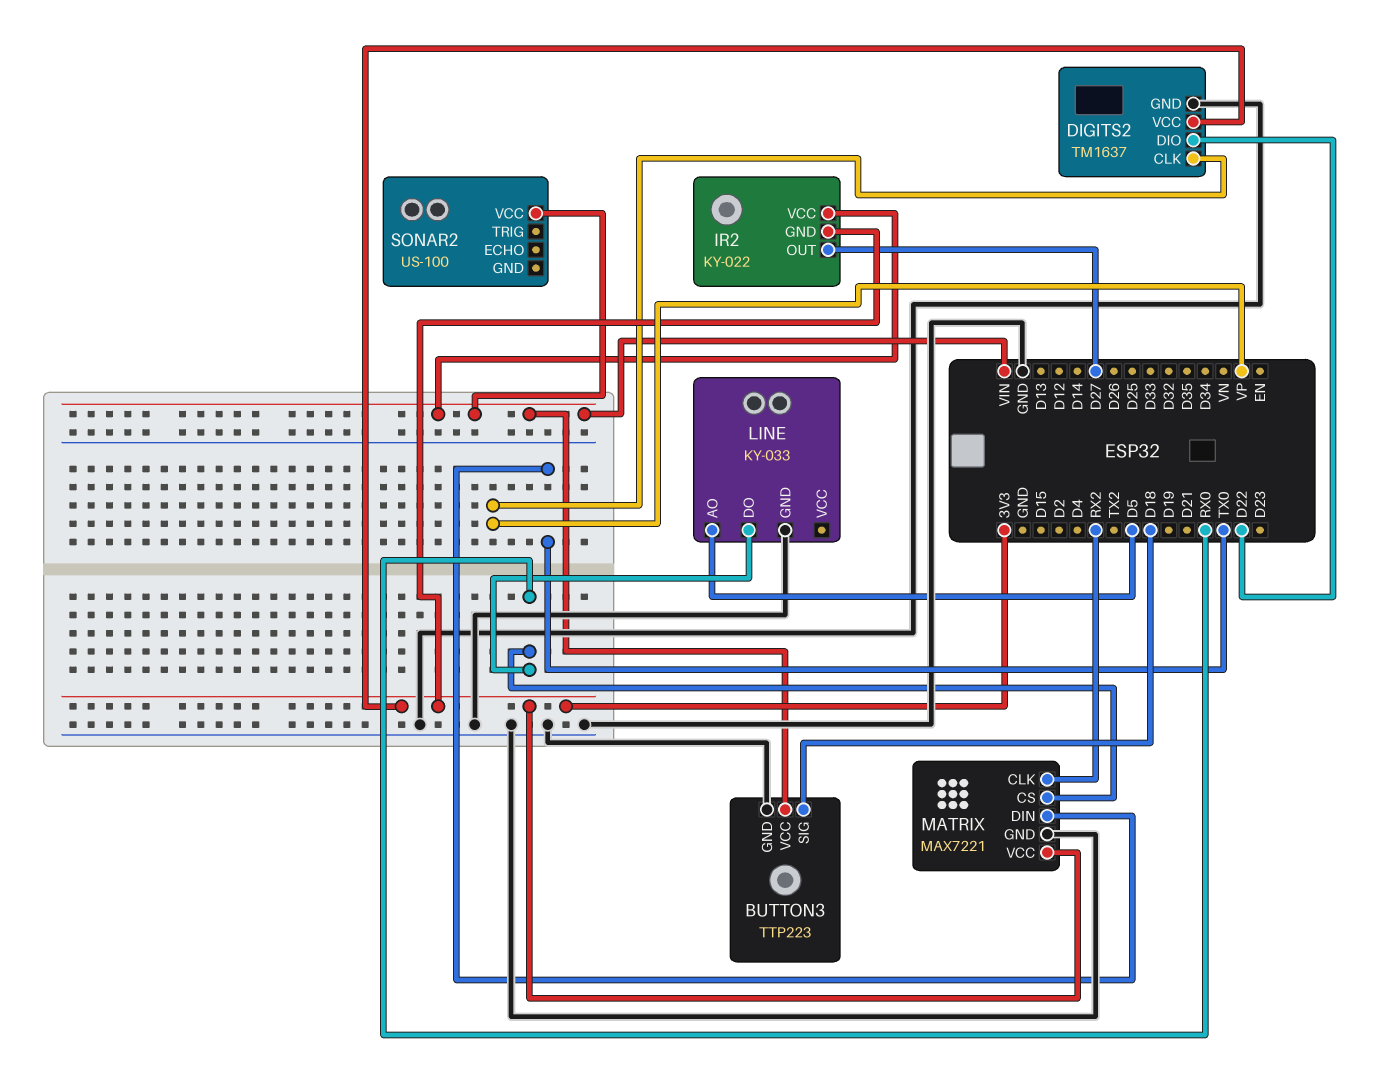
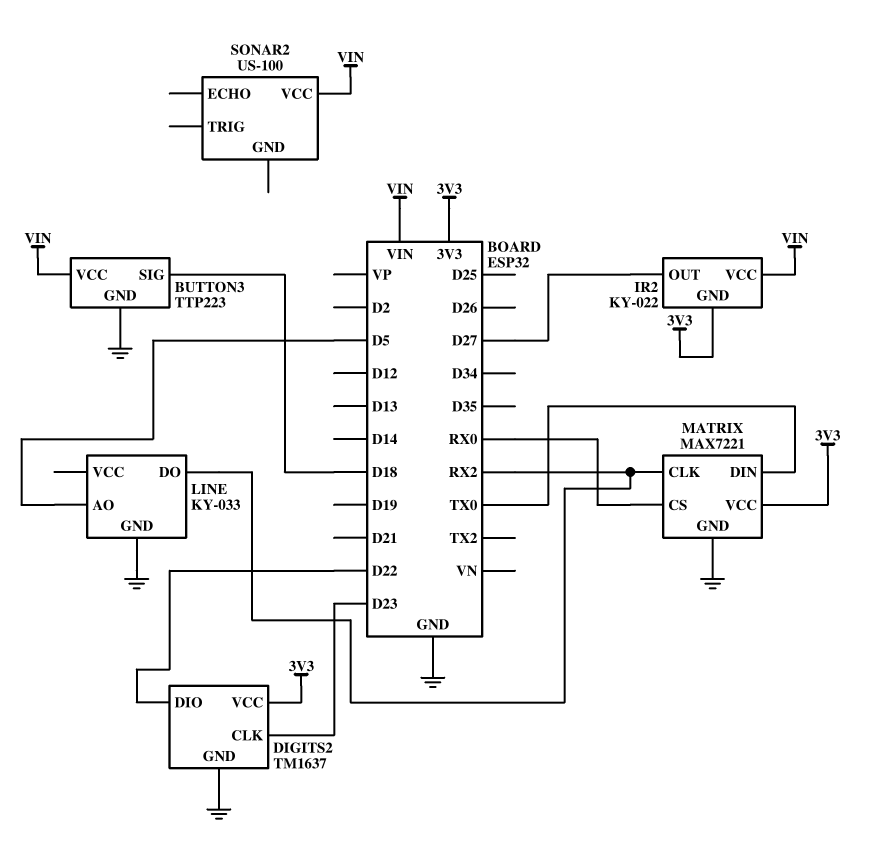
DIGITS2 pin CLK: VP -> D23
LINE pin DO: RX0 -> RX2

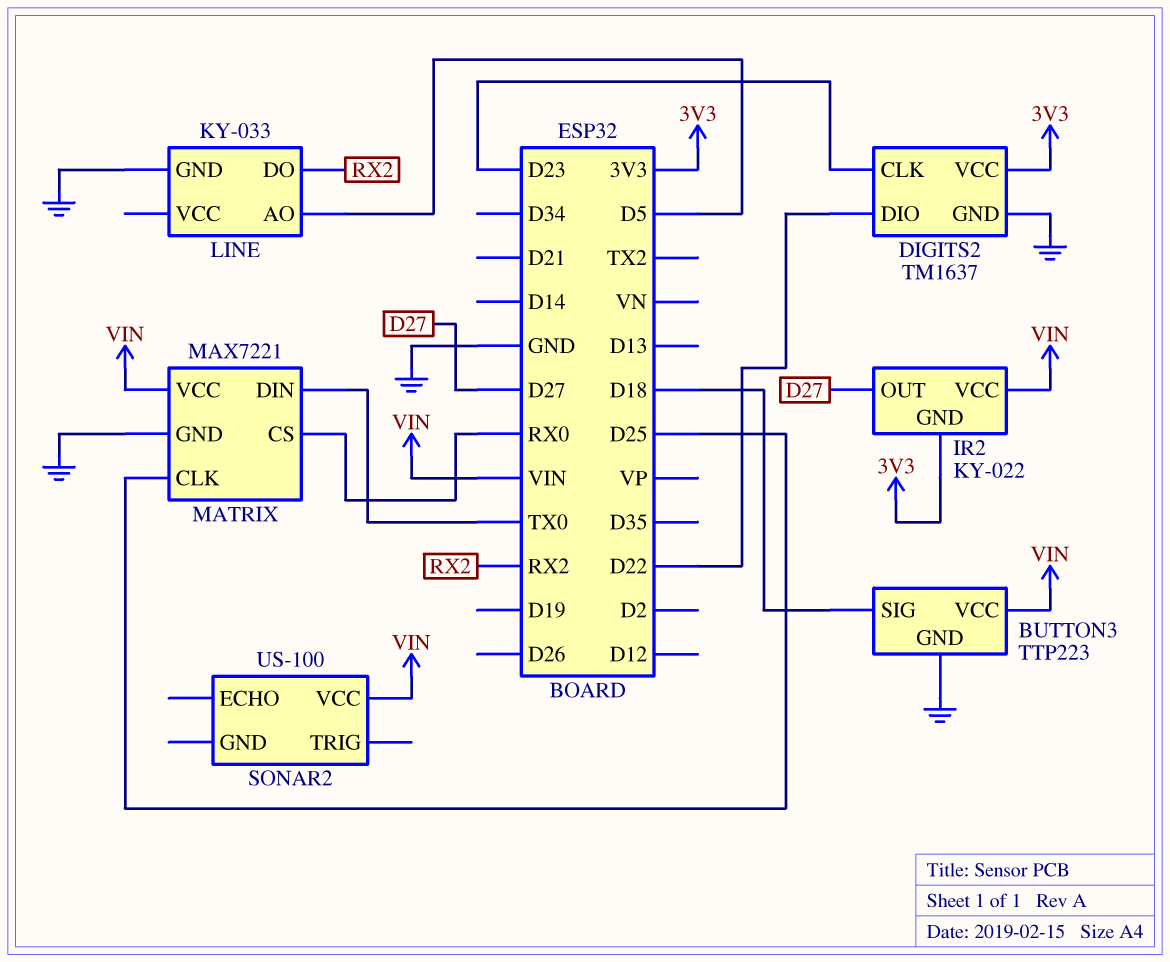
MATRIX pin CLK: RX2 -> D25
MATRIX pin VCC: 3V3 -> VIN

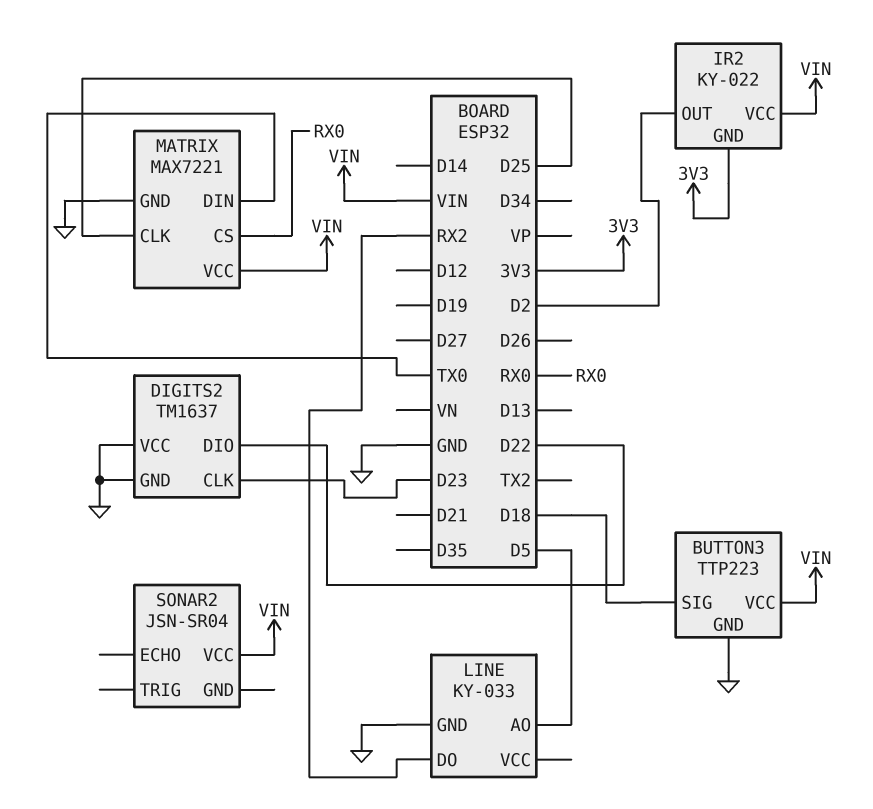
DIGITS2 pin VCC: 3V3 -> GND
IR2 pin OUT: D27 -> D2
SONAR2: US-100 -> JSN-SR04

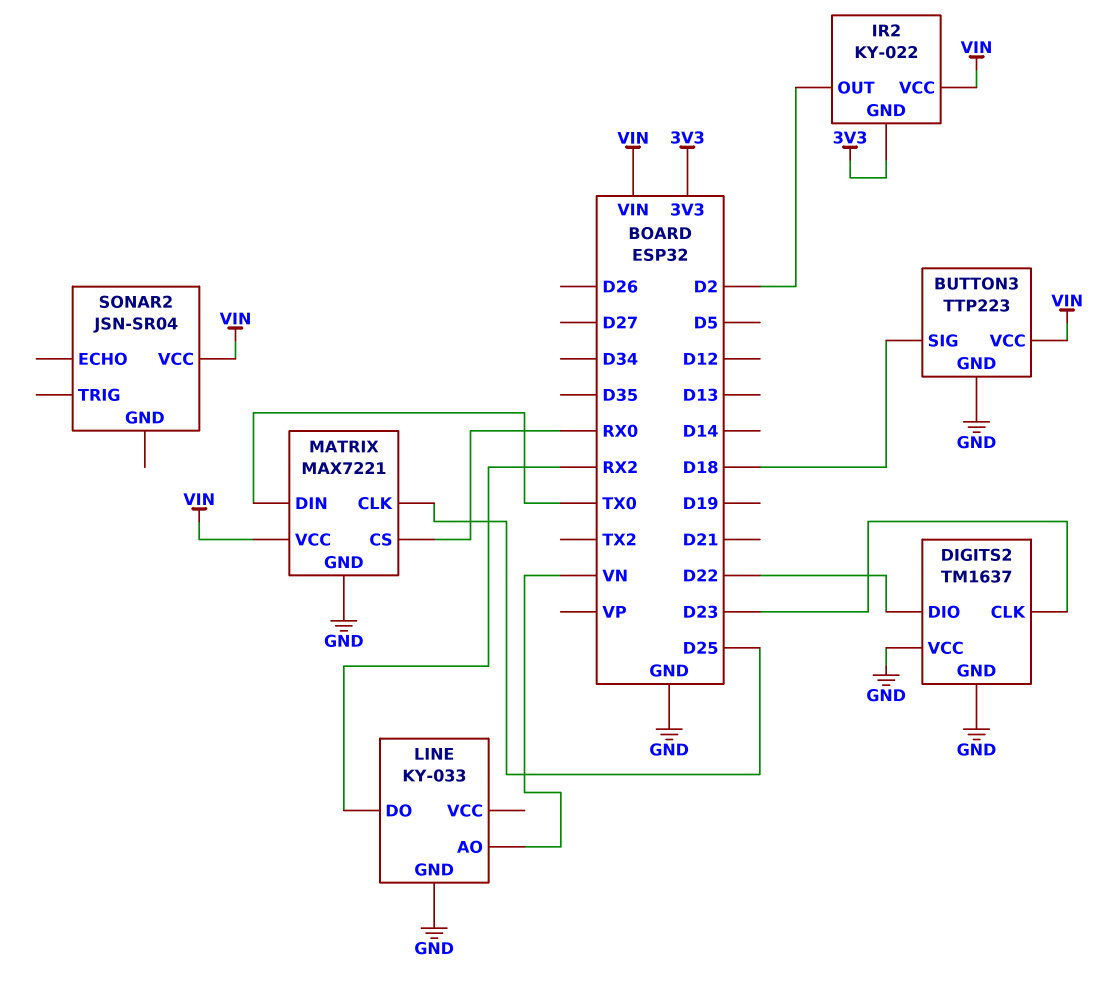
LINE pin AO: D5 -> VN

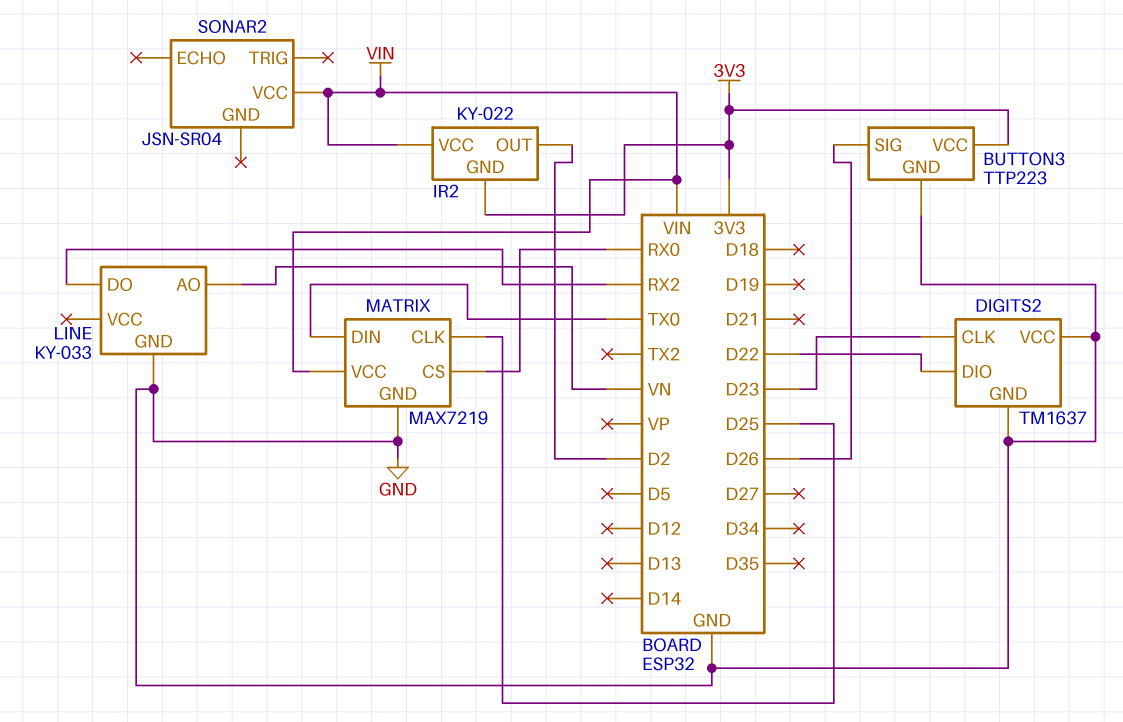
BUTTON3 pin SIG: D18 -> D26
BUTTON3 pin VCC: VIN -> 3V3
MATRIX: MAX7221 -> MAX7219

